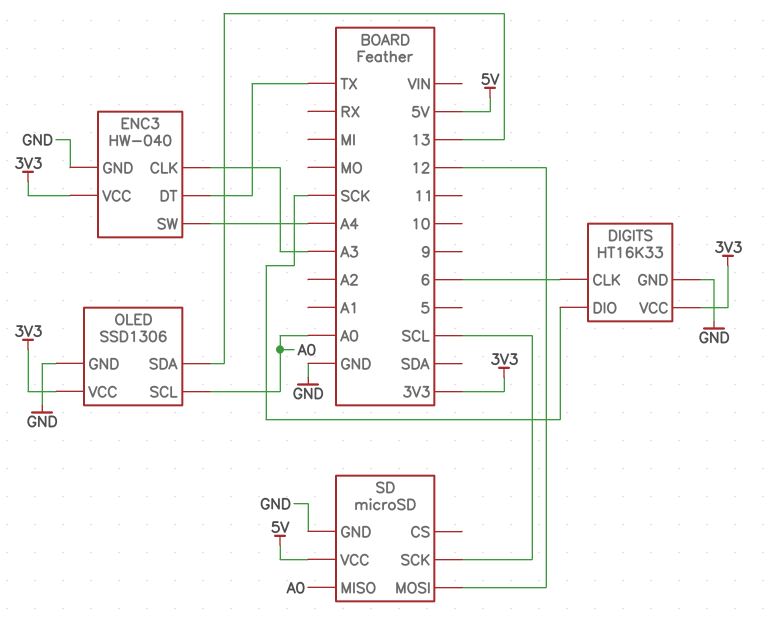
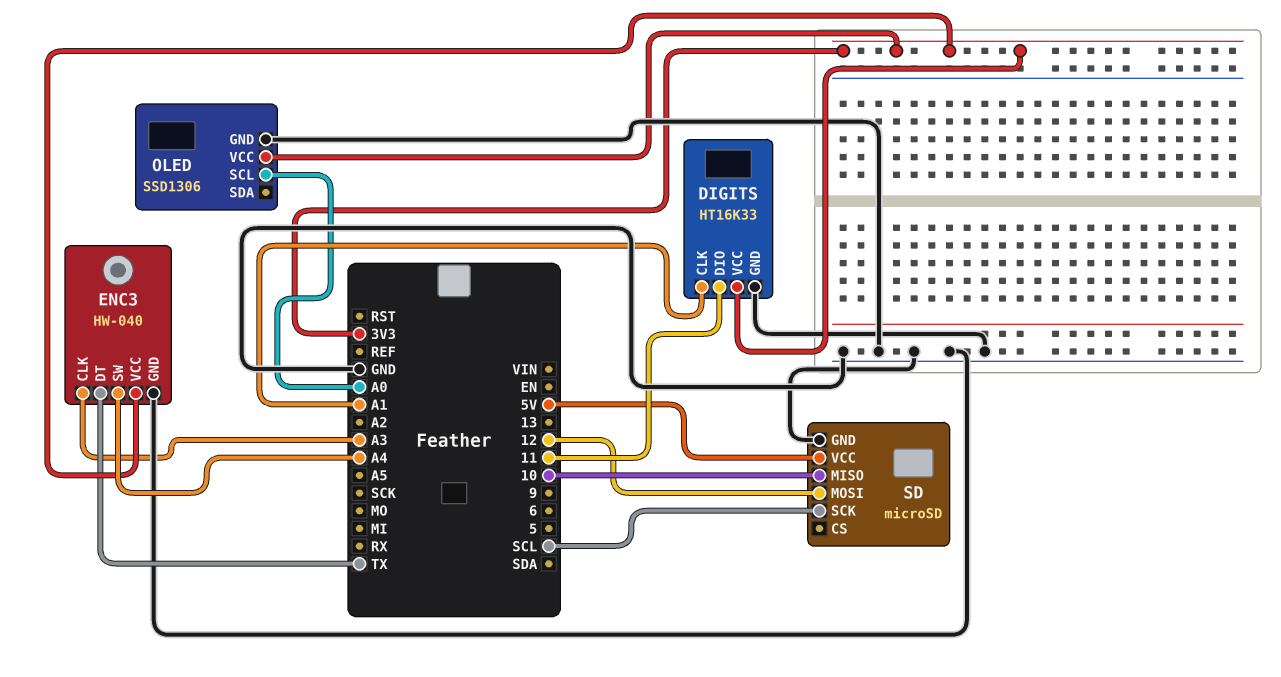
DIGITS pin CLK: 6 -> A1
DIGITS pin DIO: SCK -> 11
OLED pin SDA: 13 -> none
SD pin MISO: A0 -> 10

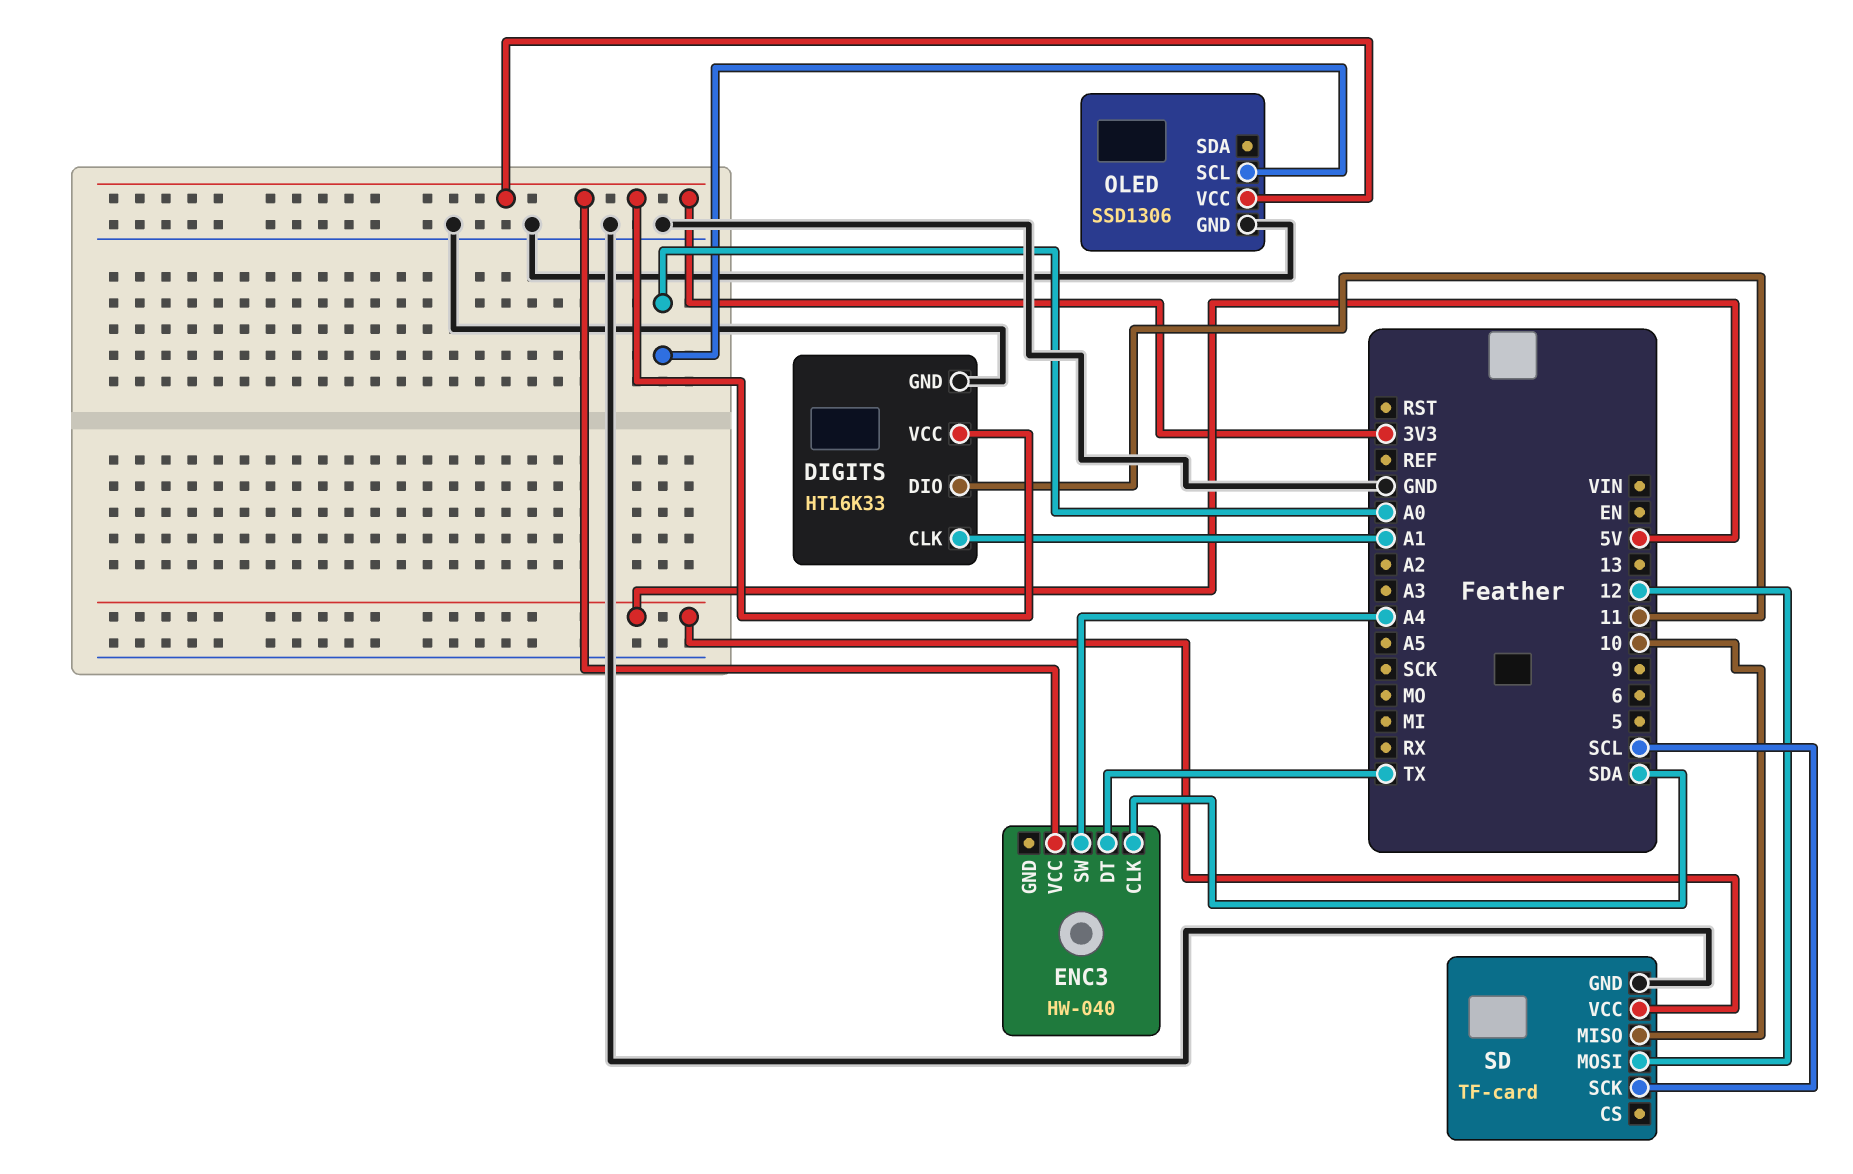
ENC3 pin CLK: A3 -> SDA
ENC3 pin GND: GND -> none
SD: microSD -> TF-card

